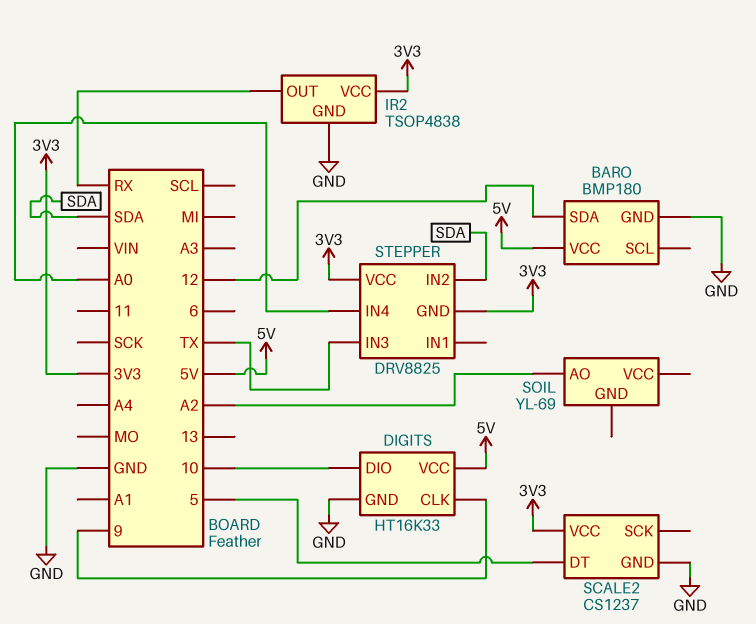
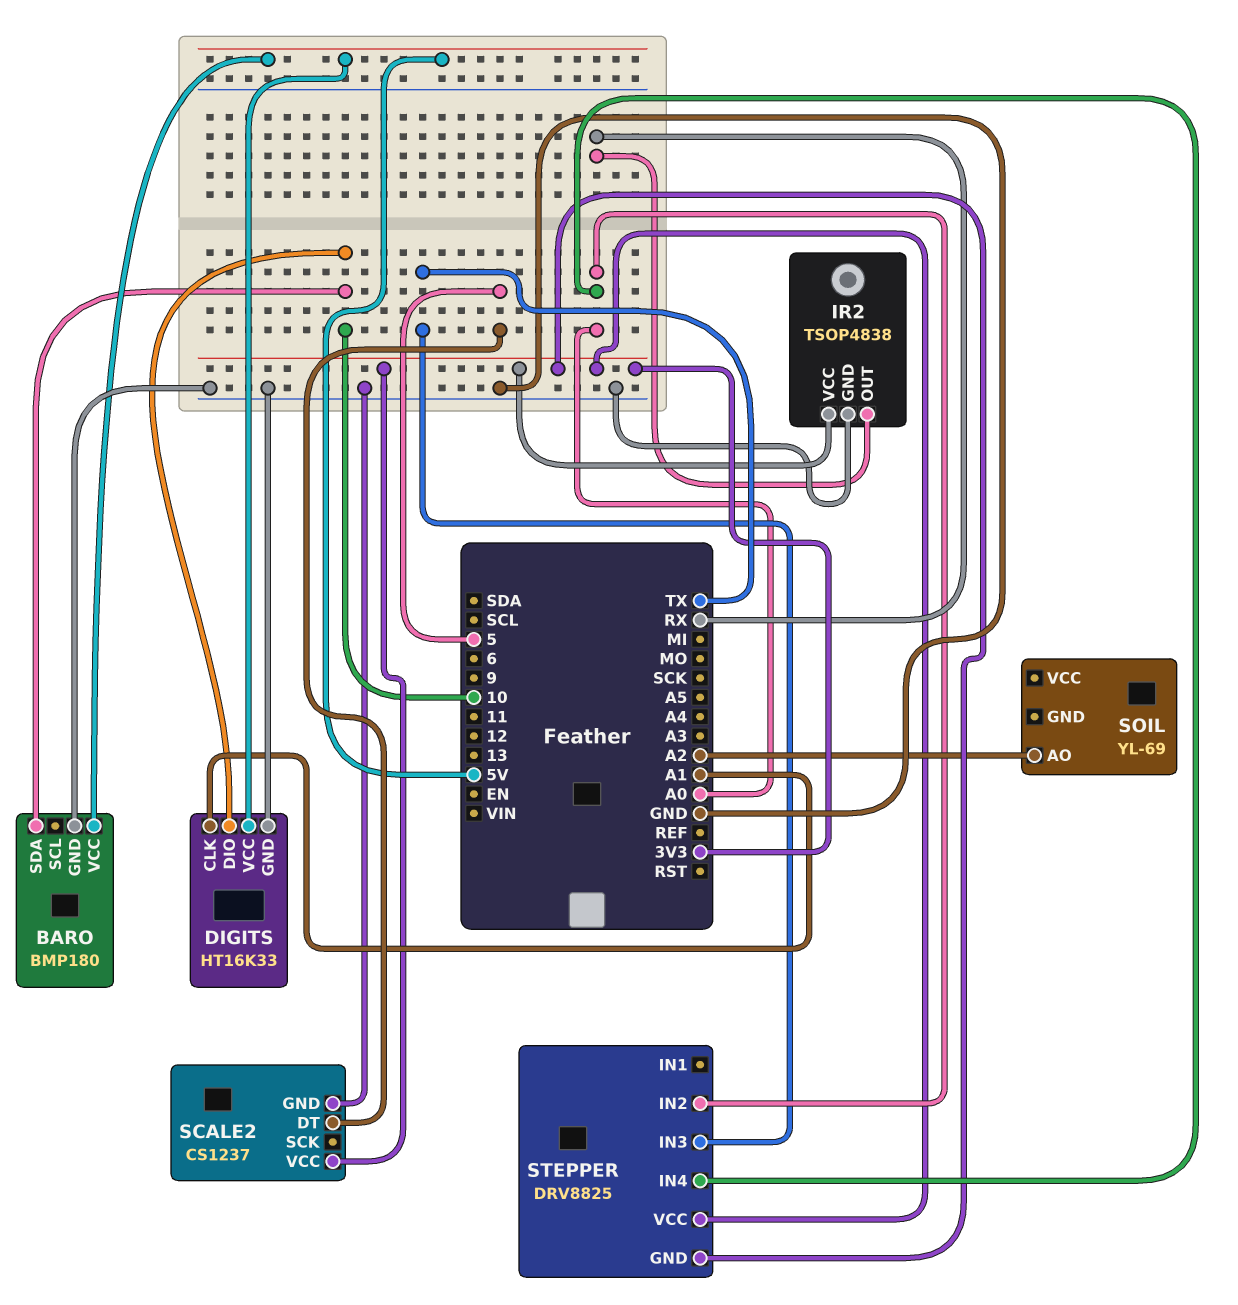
BARO pin SDA: 12 -> 10
DIGITS pin CLK: 9 -> A1
STEPPER pin IN2: SDA -> A0

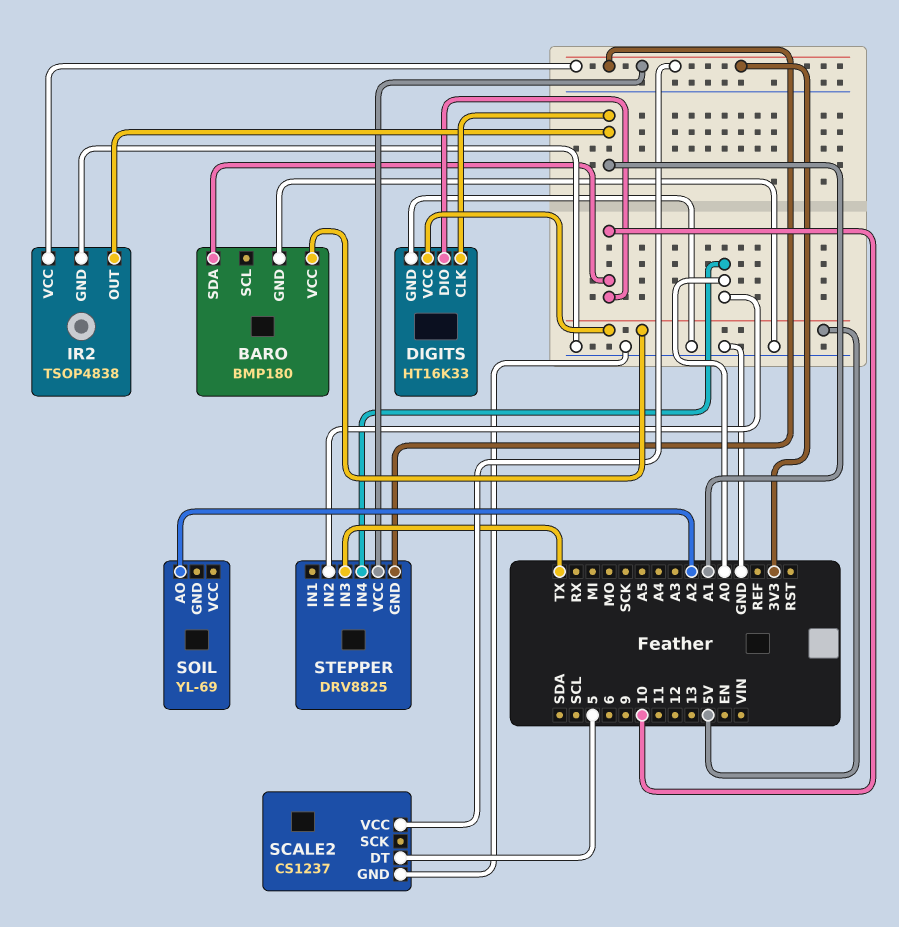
IR2 pin OUT: RX -> A1

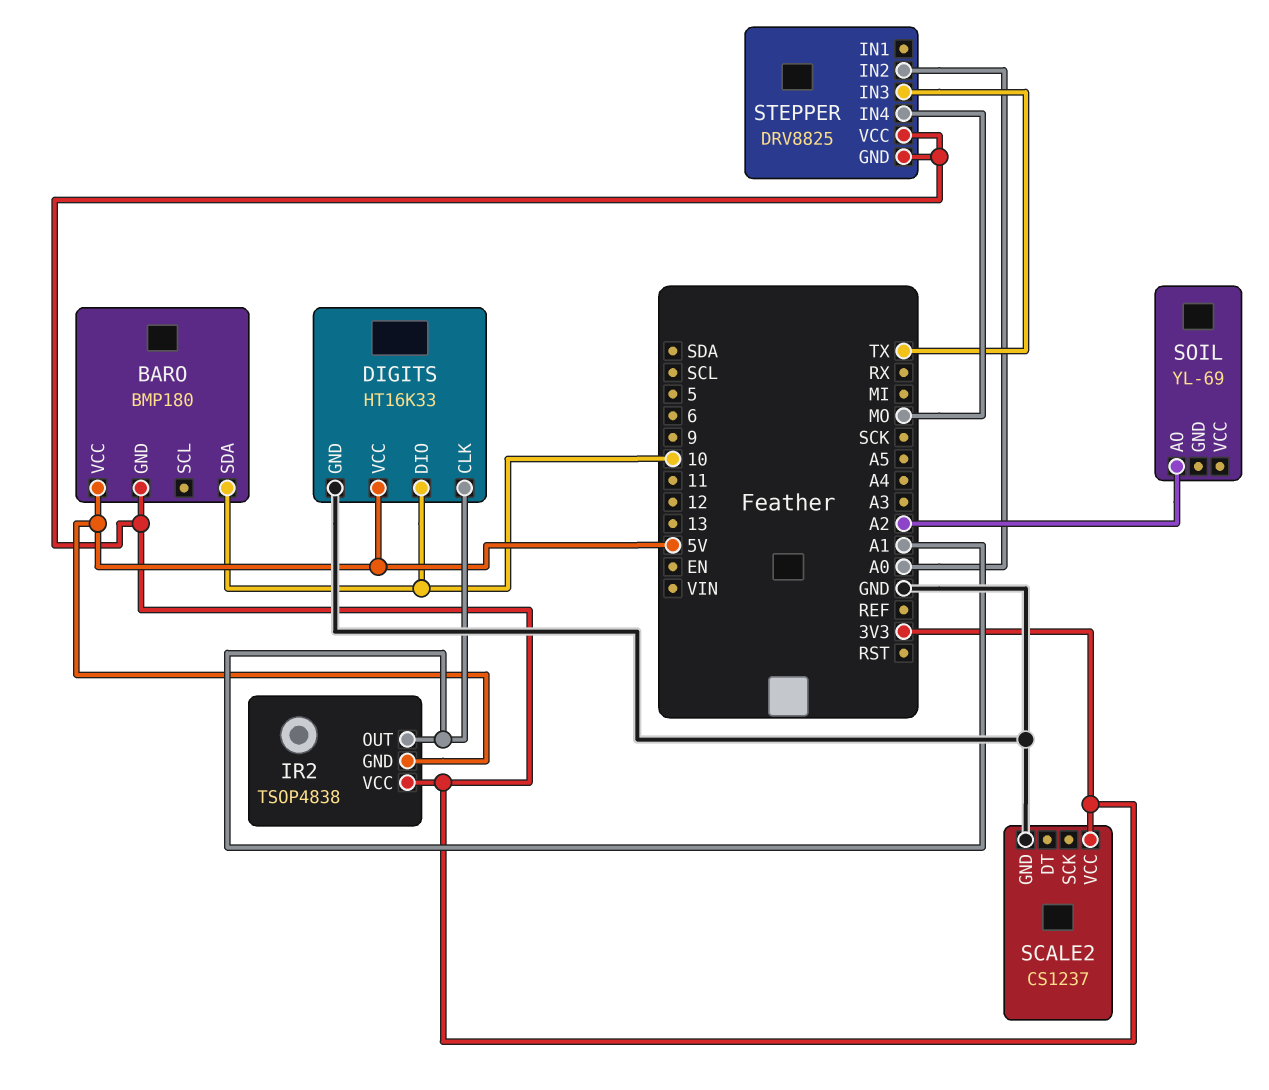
BARO pin GND: GND -> 3V3
IR2 pin GND: GND -> 5V
SCALE2 pin DT: 5 -> none
STEPPER pin IN4: A0 -> MO

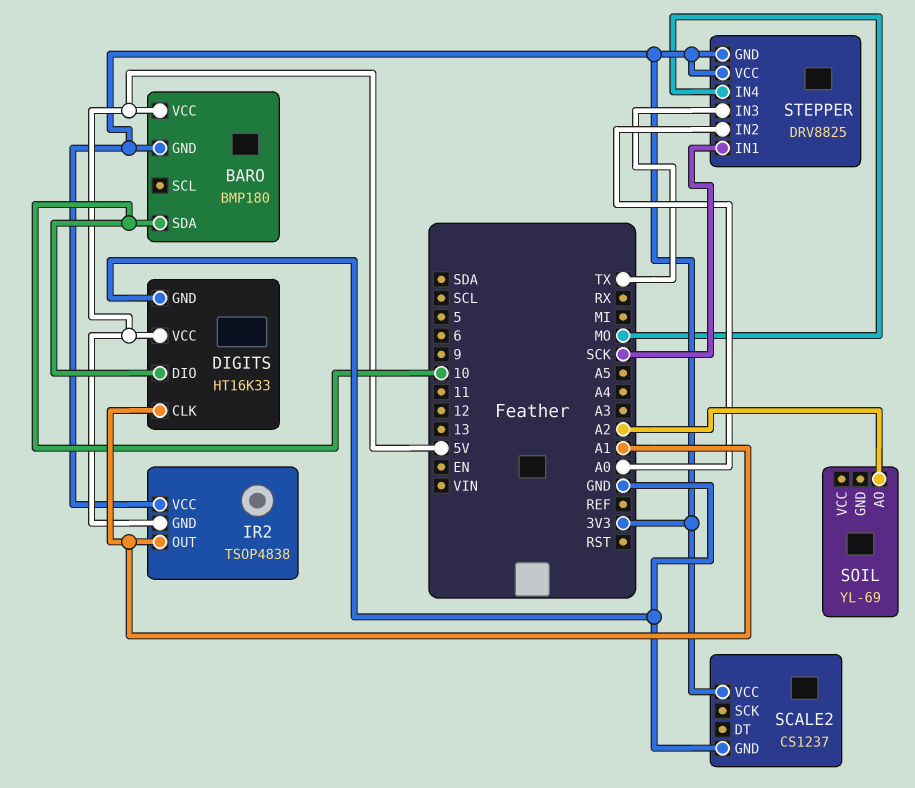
STEPPER pin IN1: none -> SCK

